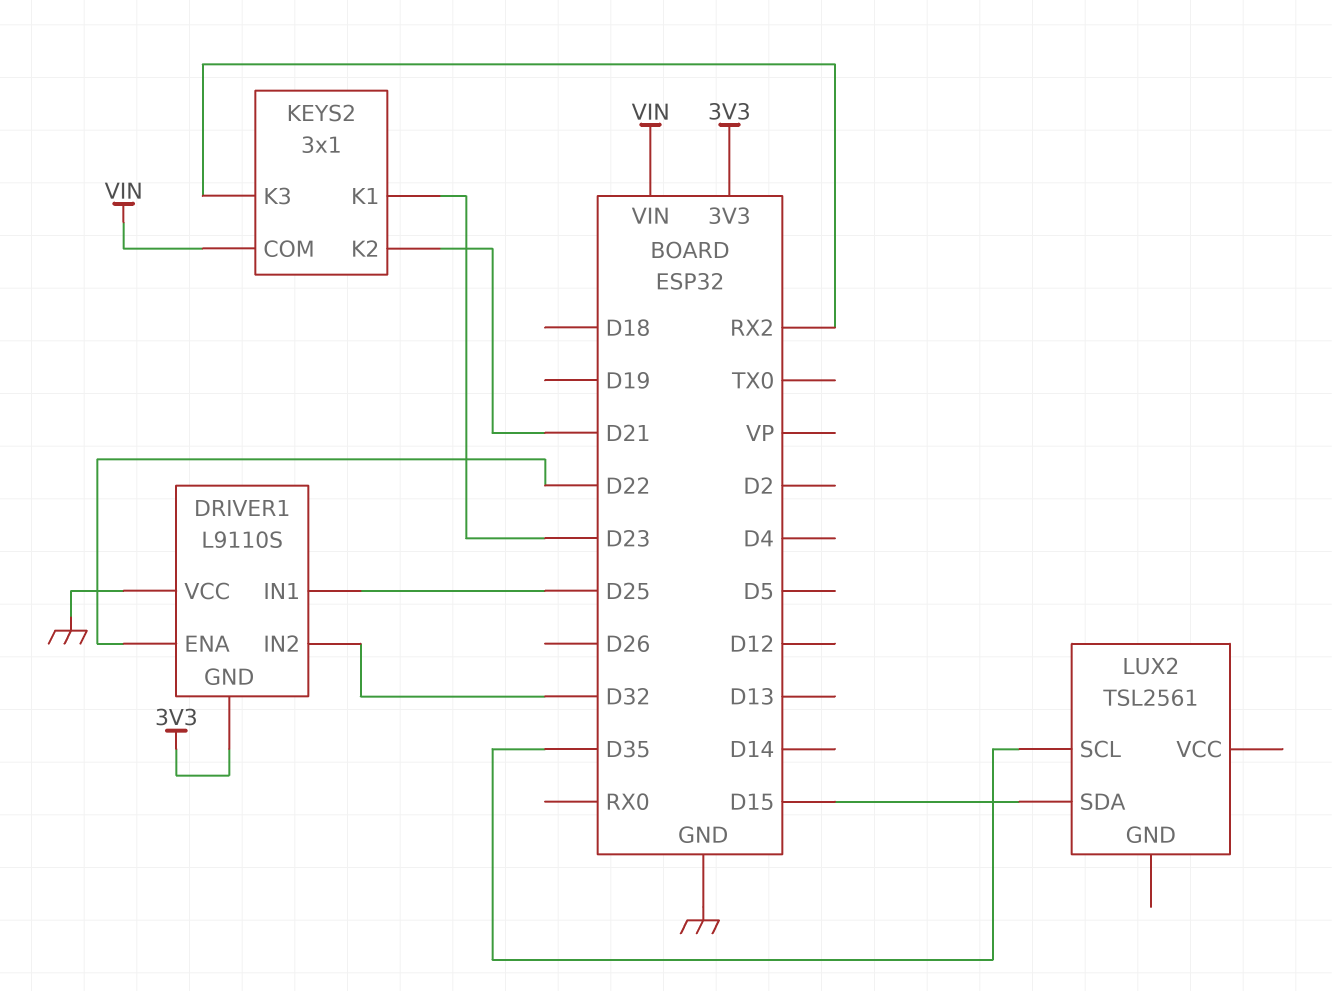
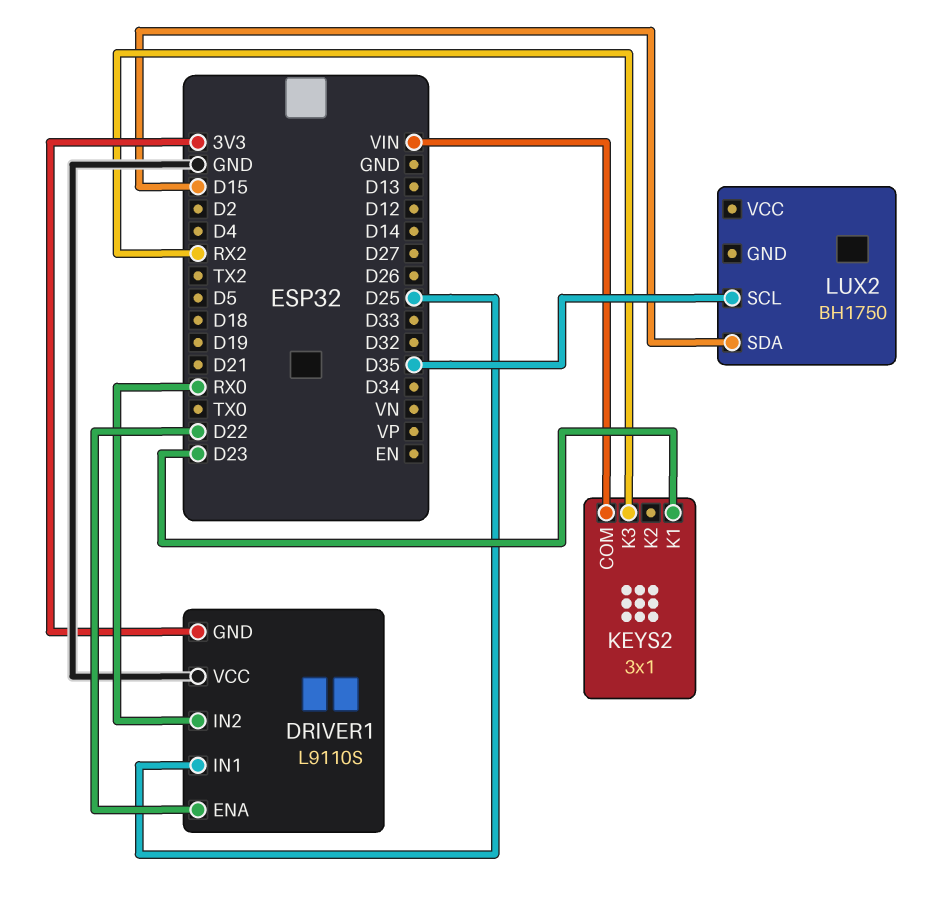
DRIVER1 pin IN2: D32 -> RX0
KEYS2 pin K2: D21 -> none
LUX2: TSL2561 -> BH1750

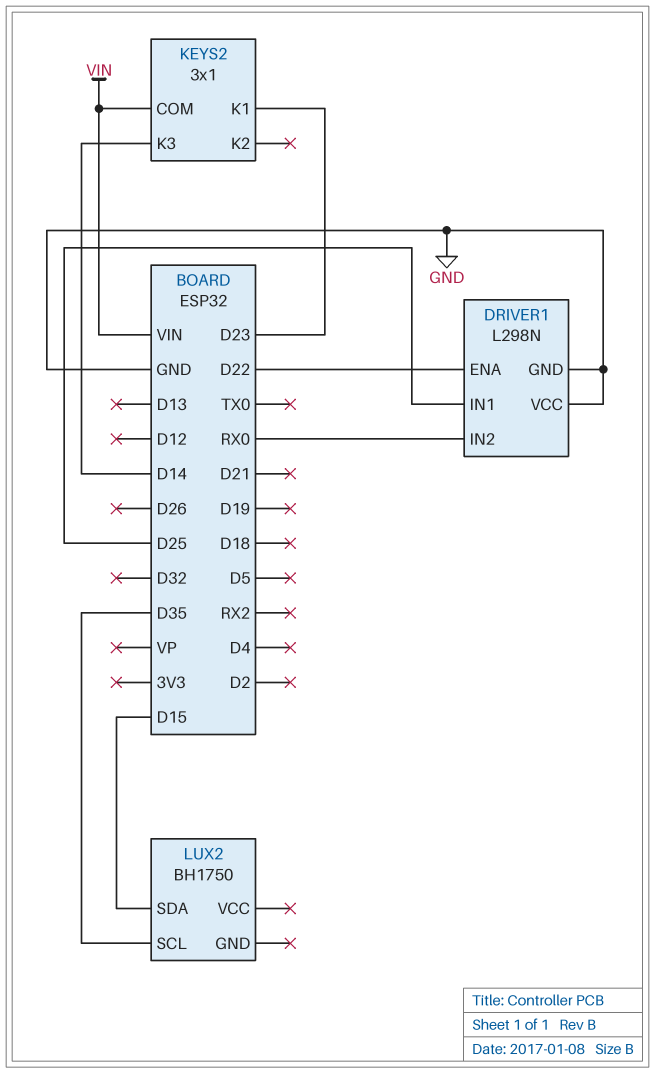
DRIVER1: L9110S -> L298N
DRIVER1 pin GND: 3V3 -> GND
KEYS2 pin K3: RX2 -> D14

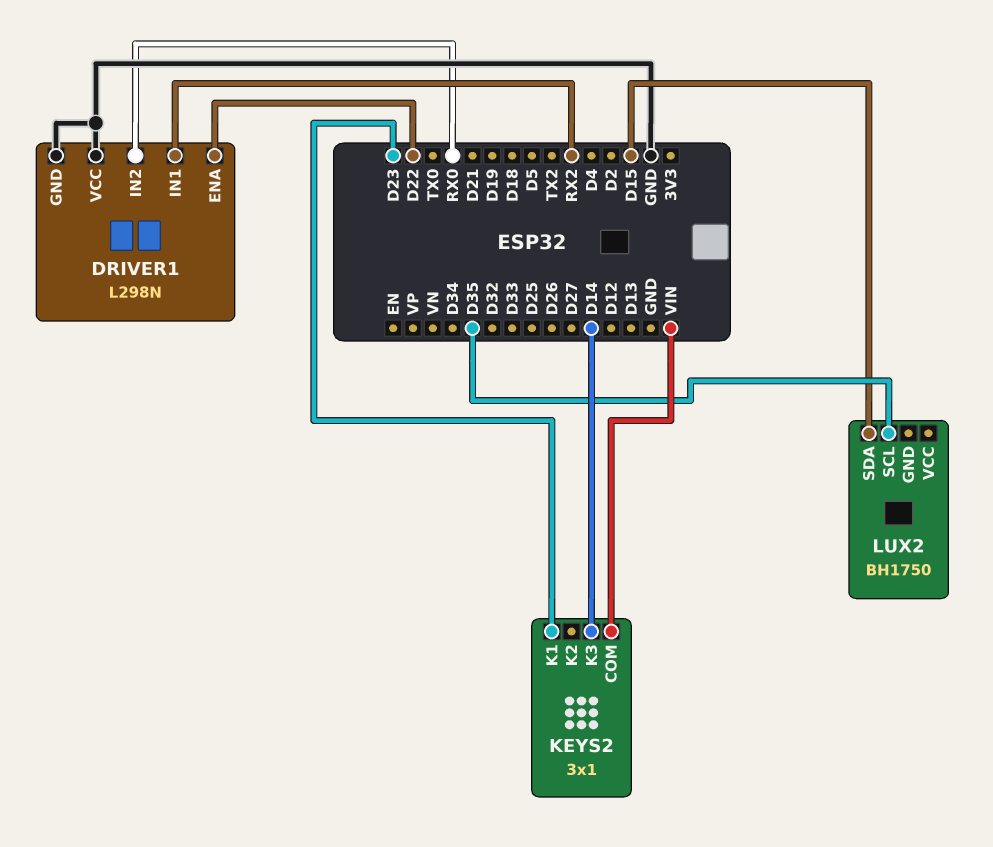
DRIVER1 pin IN1: D25 -> RX2

